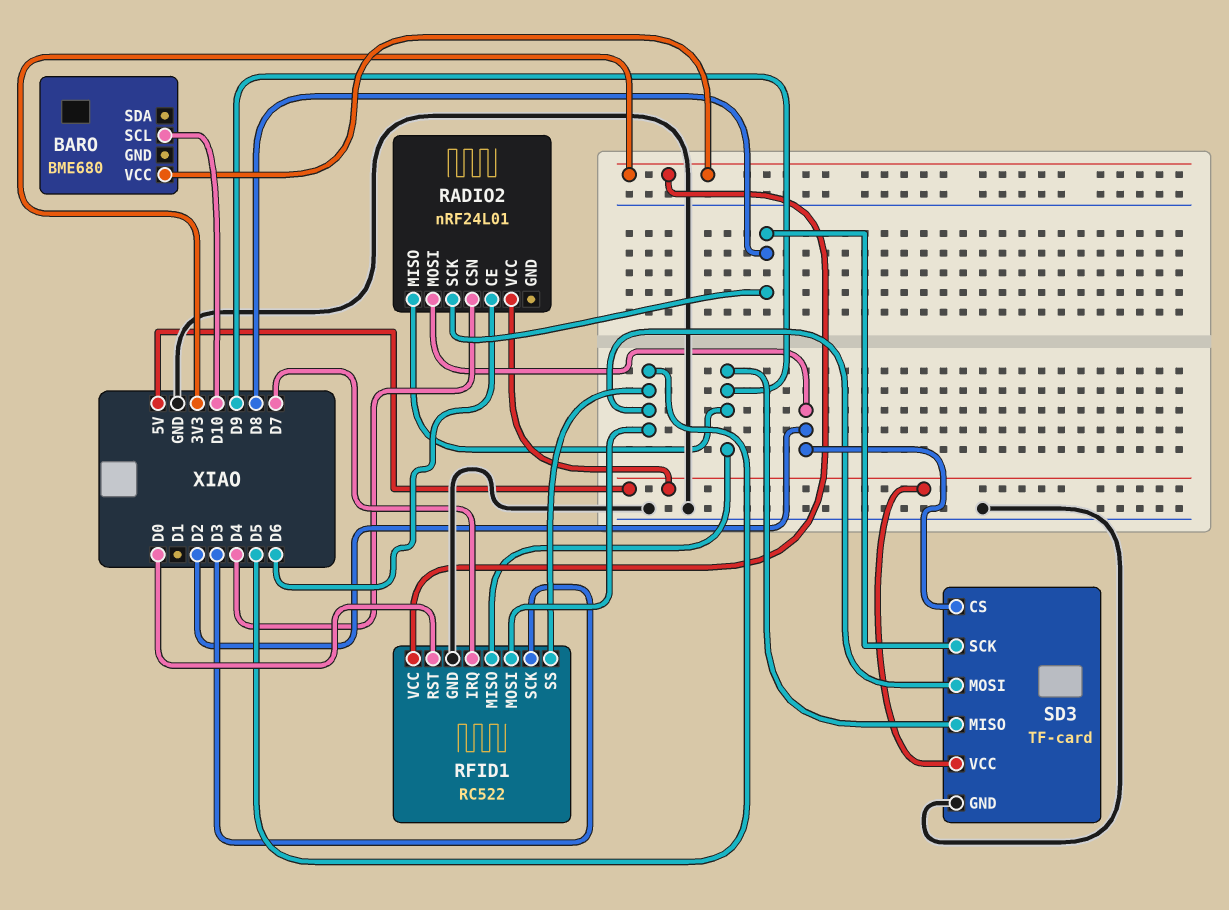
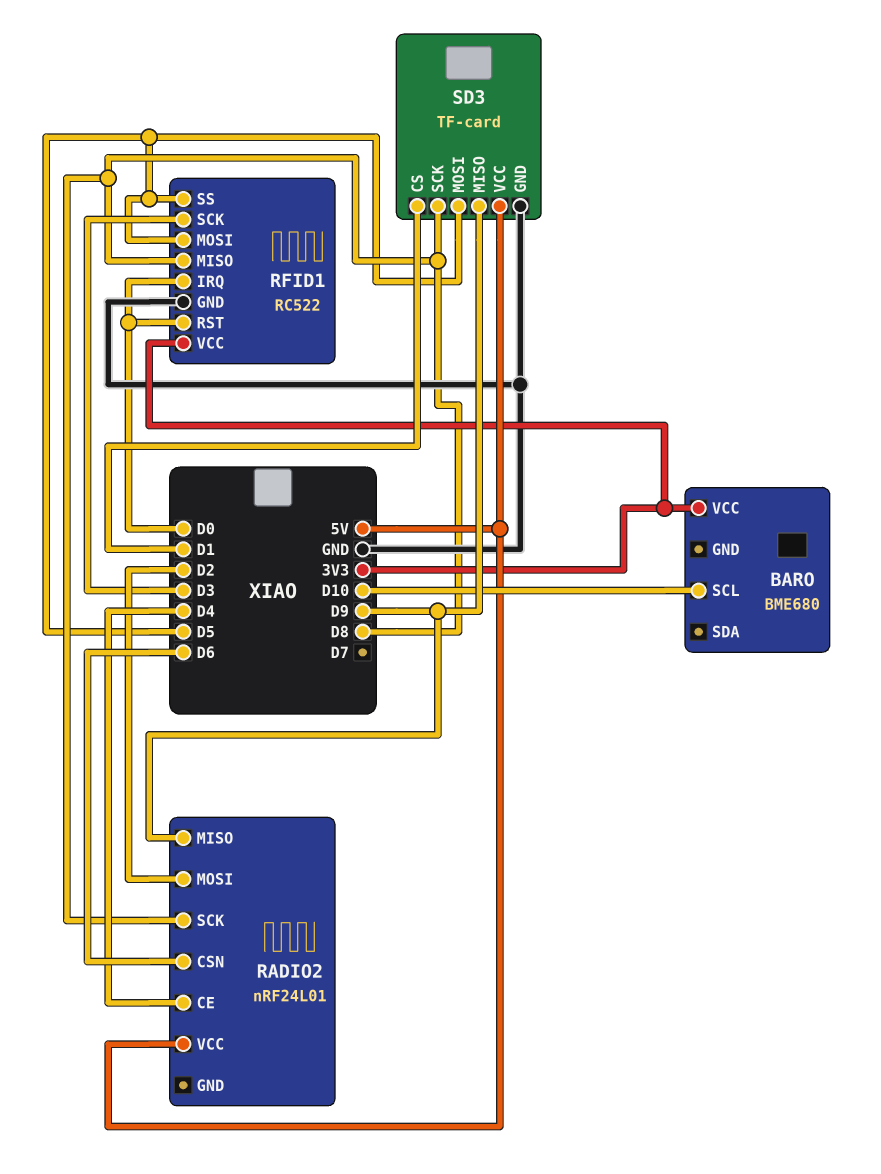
RADIO2 pin CE: D6 -> D4
RADIO2 pin CSN: D4 -> D6
RFID1 pin IRQ: D7 -> D0
RFID1 pin MISO: D9 -> D8
SD3 pin CS: D2 -> D1

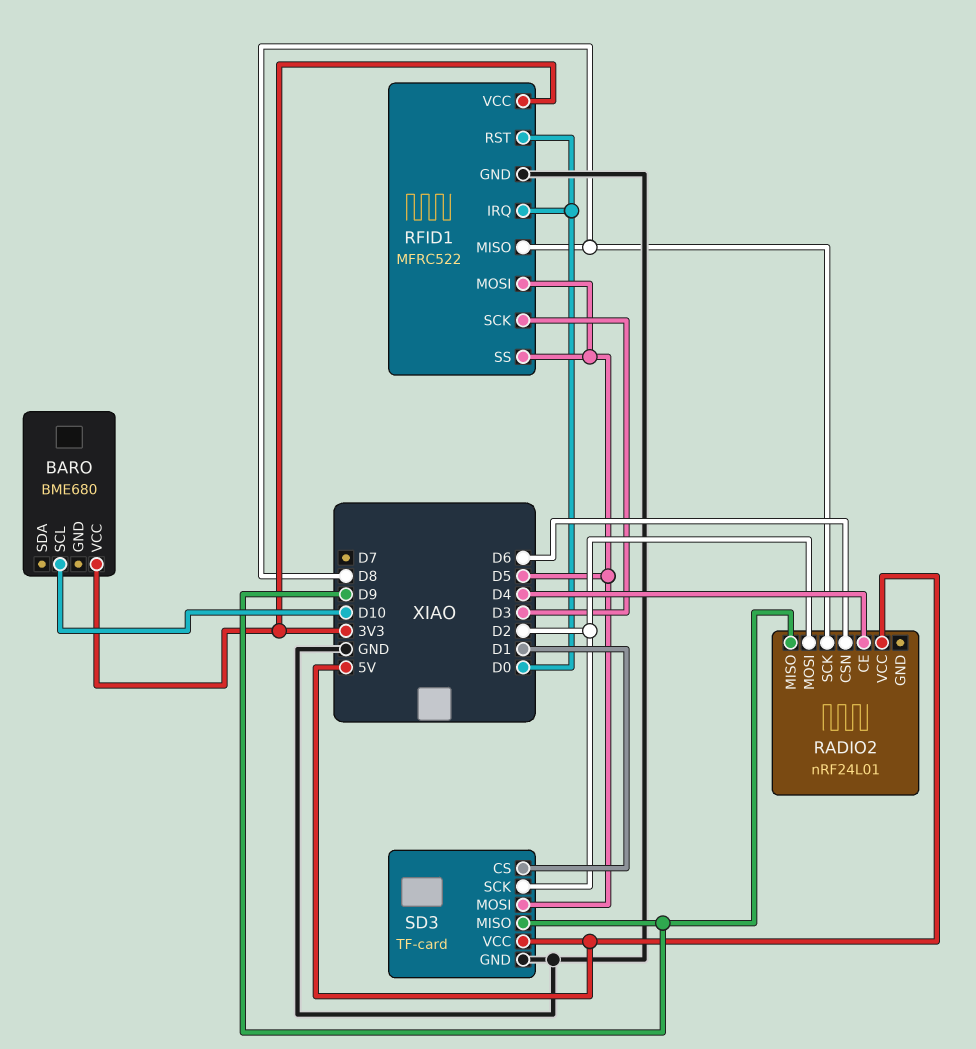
RFID1: RC522 -> MFRC522
SD3 pin SCK: D8 -> D2

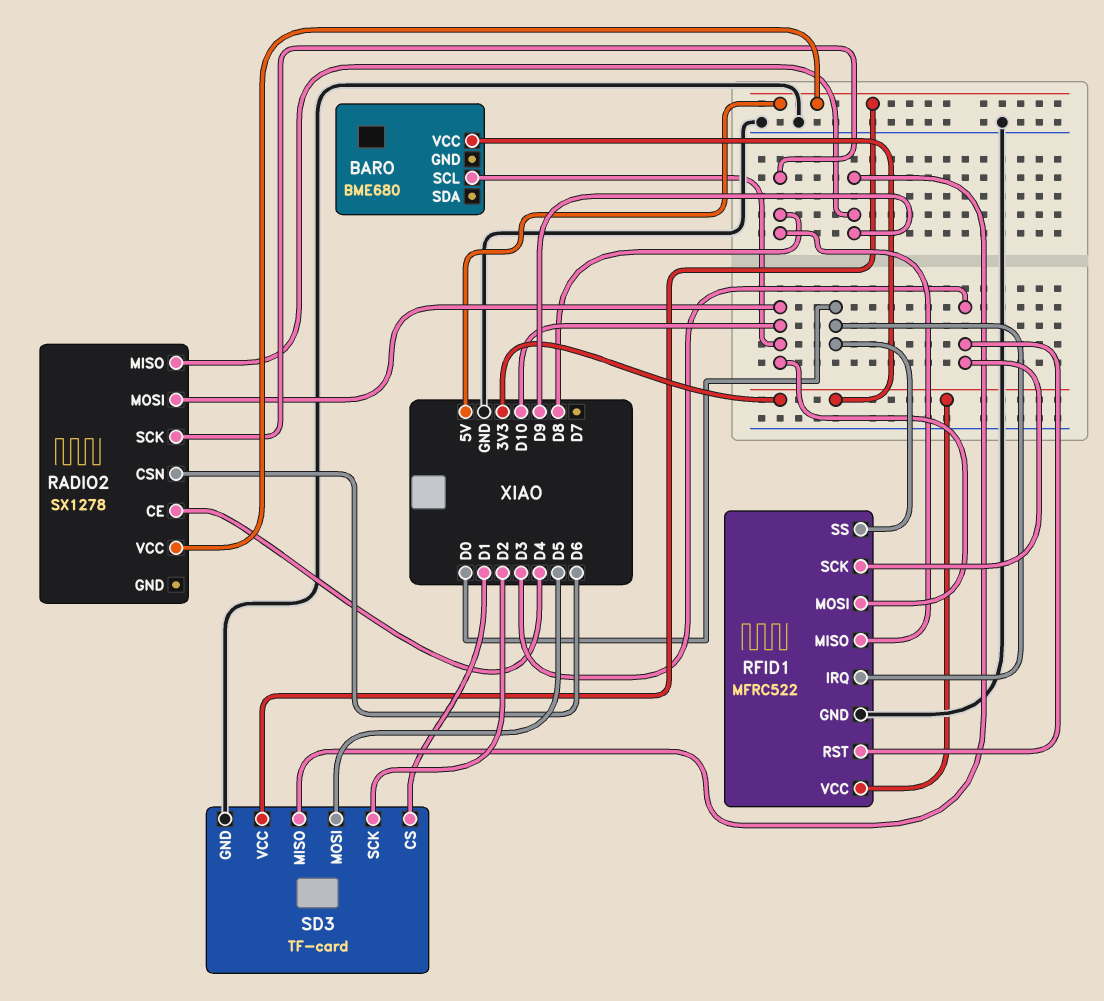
RADIO2: nRF24L01 -> SX1278
RADIO2 pin MOSI: D2 -> D10
RFID1 pin MOSI: D5 -> D10
RFID1 pin RST: D0 -> D3
RFID1 pin SS: D5 -> D0

